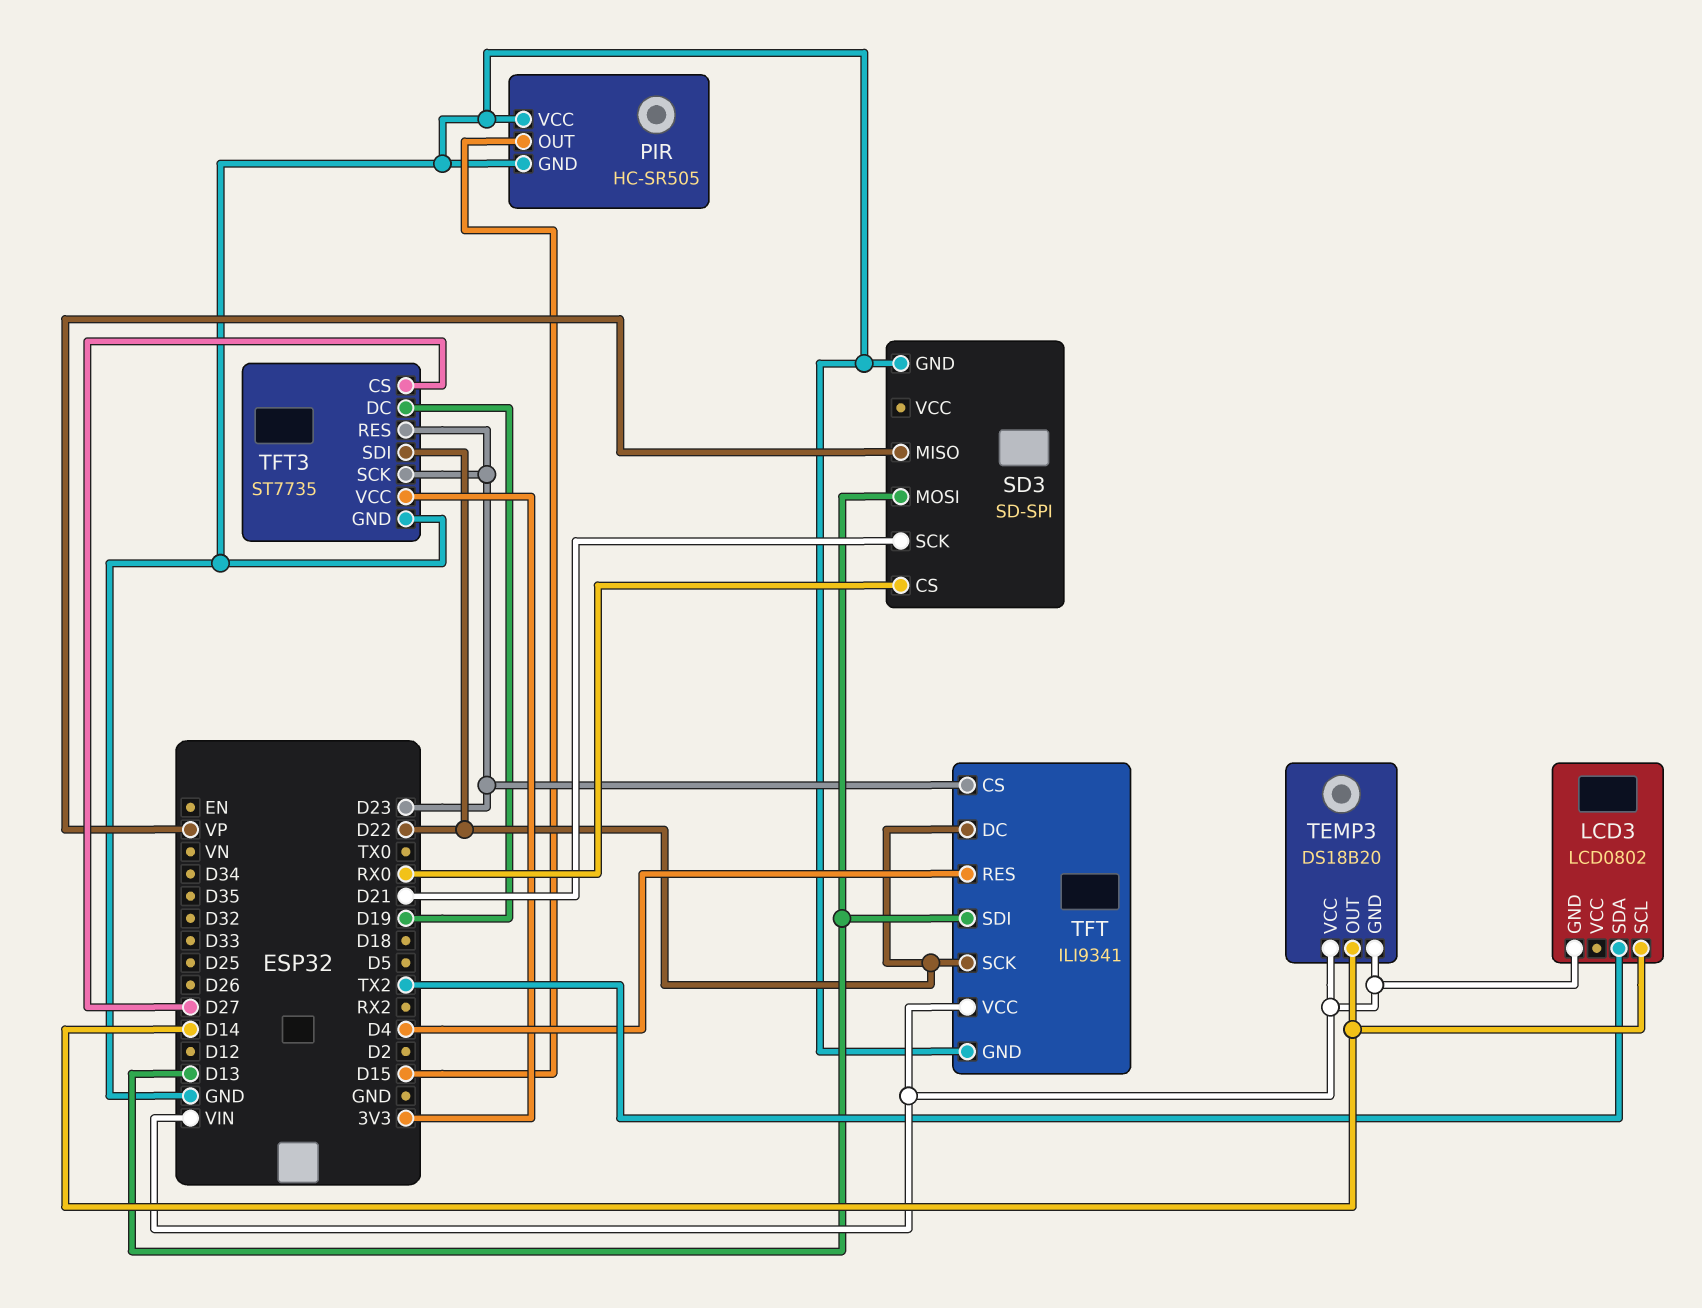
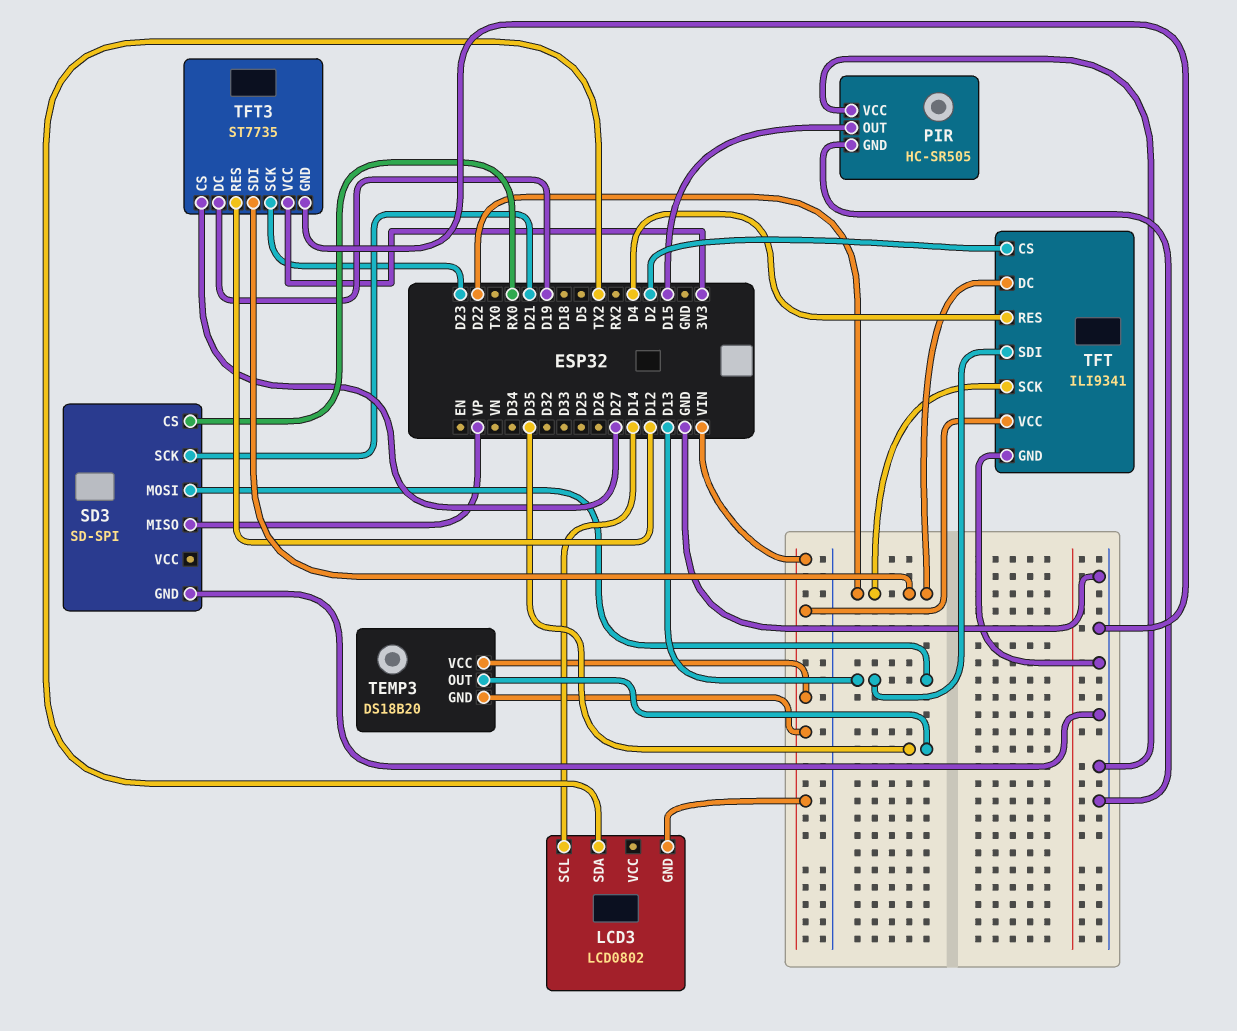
TEMP3 pin OUT: D14 -> D35
TFT pin CS: D23 -> D2
TFT3 pin RES: D23 -> D12

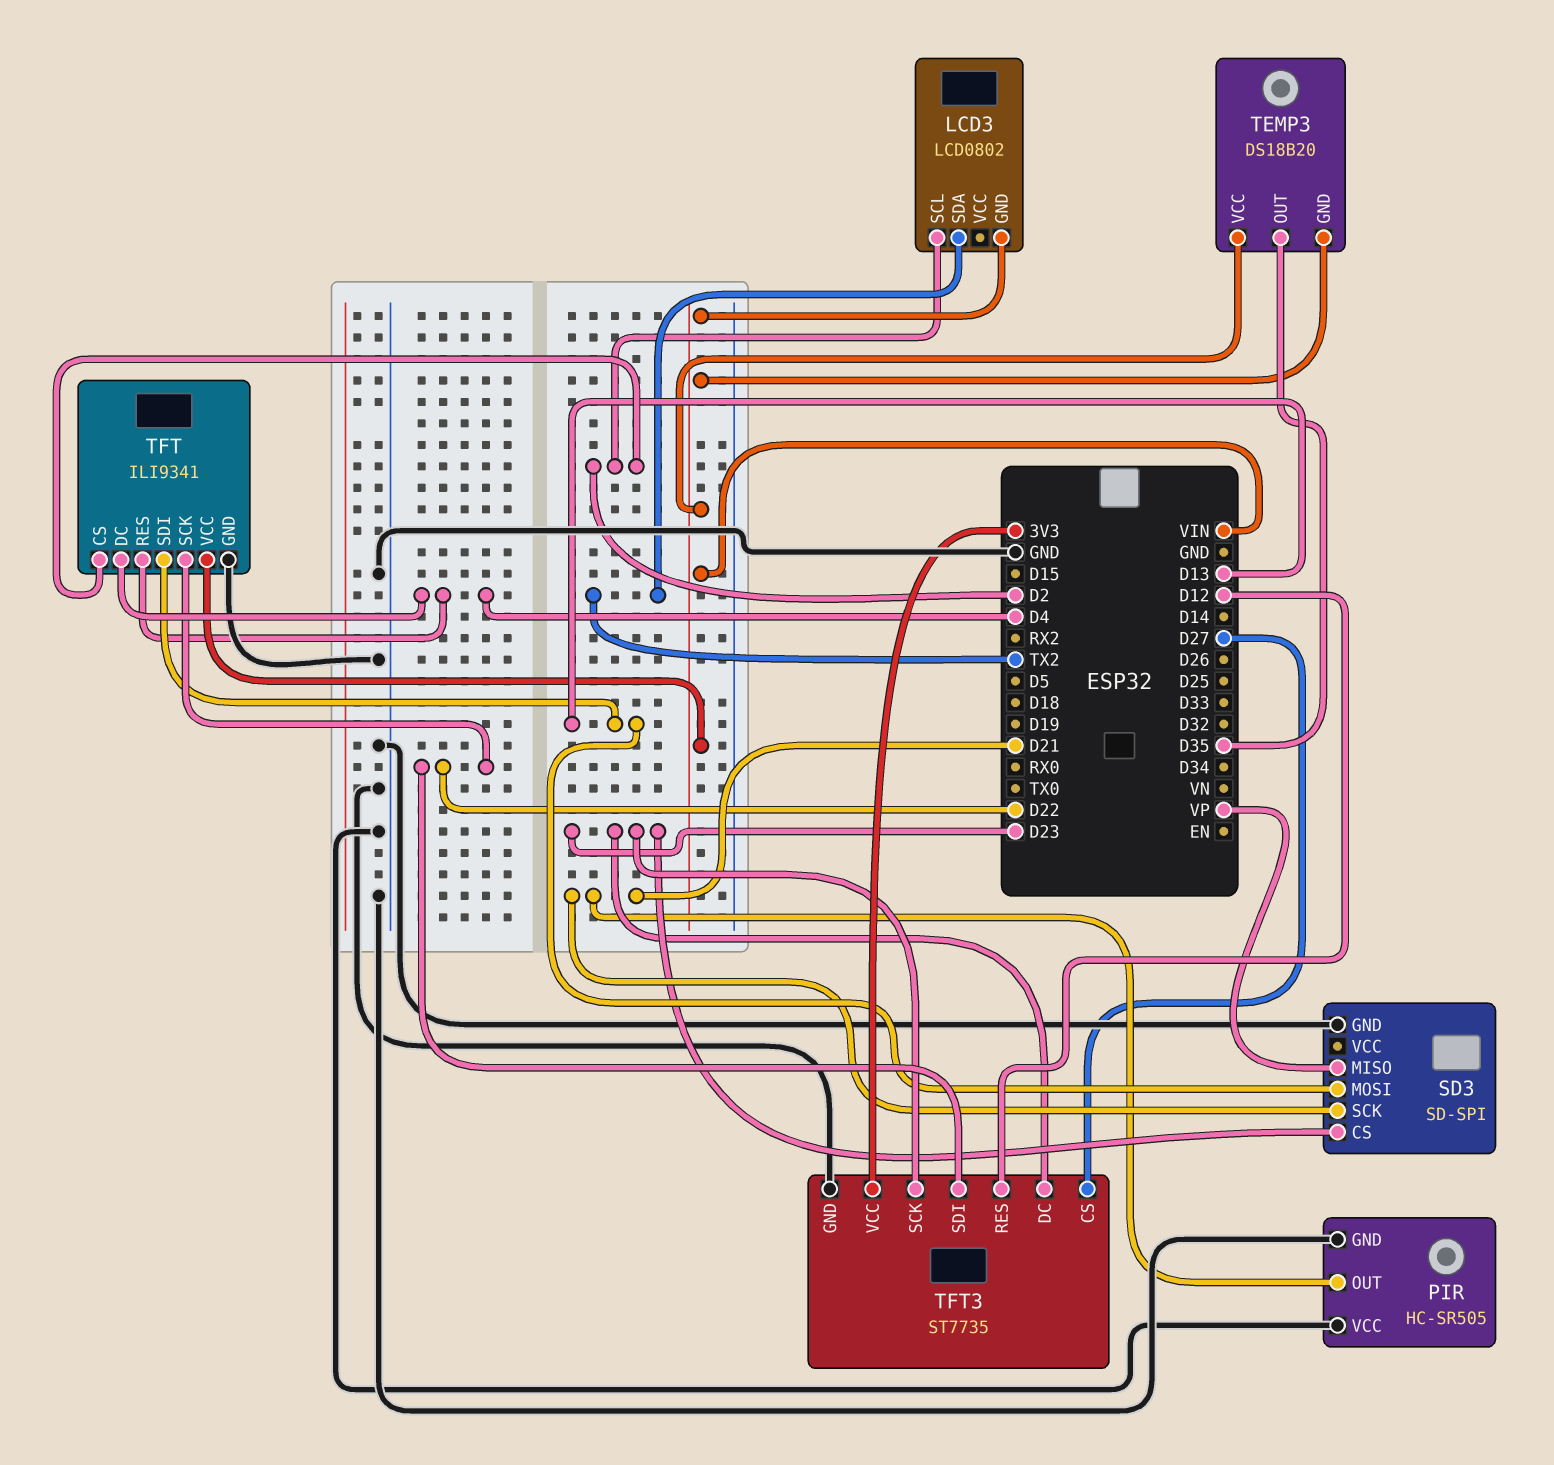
LCD3 pin SCL: D14 -> D2
PIR pin OUT: D15 -> D21
SD3 pin CS: RX0 -> D23
TFT pin DC: D22 -> D4
TFT3 pin DC: D19 -> D23

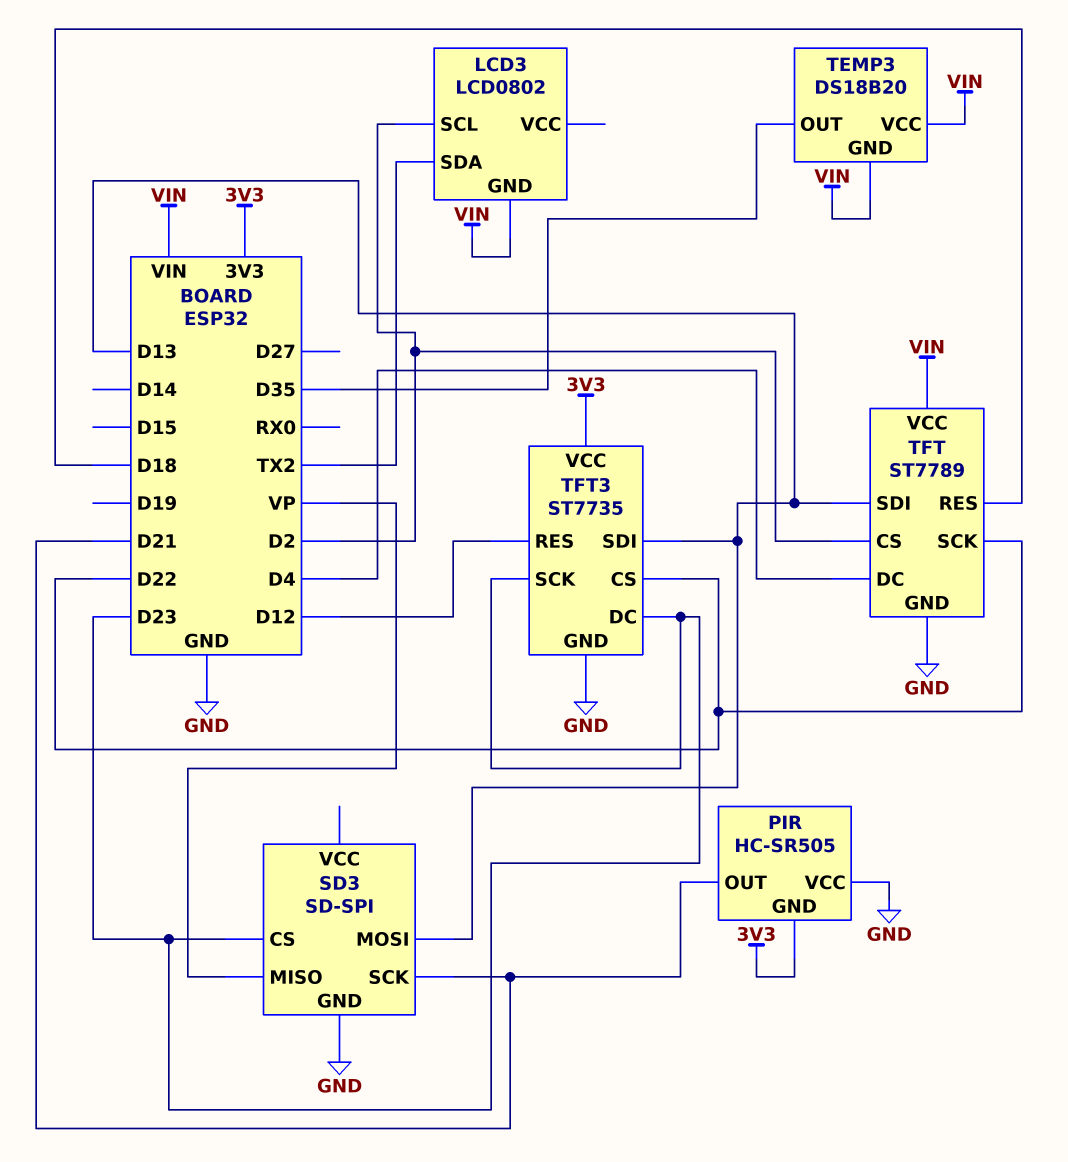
PIR pin GND: GND -> 3V3
TFT: ILI9341 -> ST7789
TFT pin RES: D4 -> D18
TFT3 pin CS: D27 -> D22
TFT3 pin SDI: D22 -> D13

